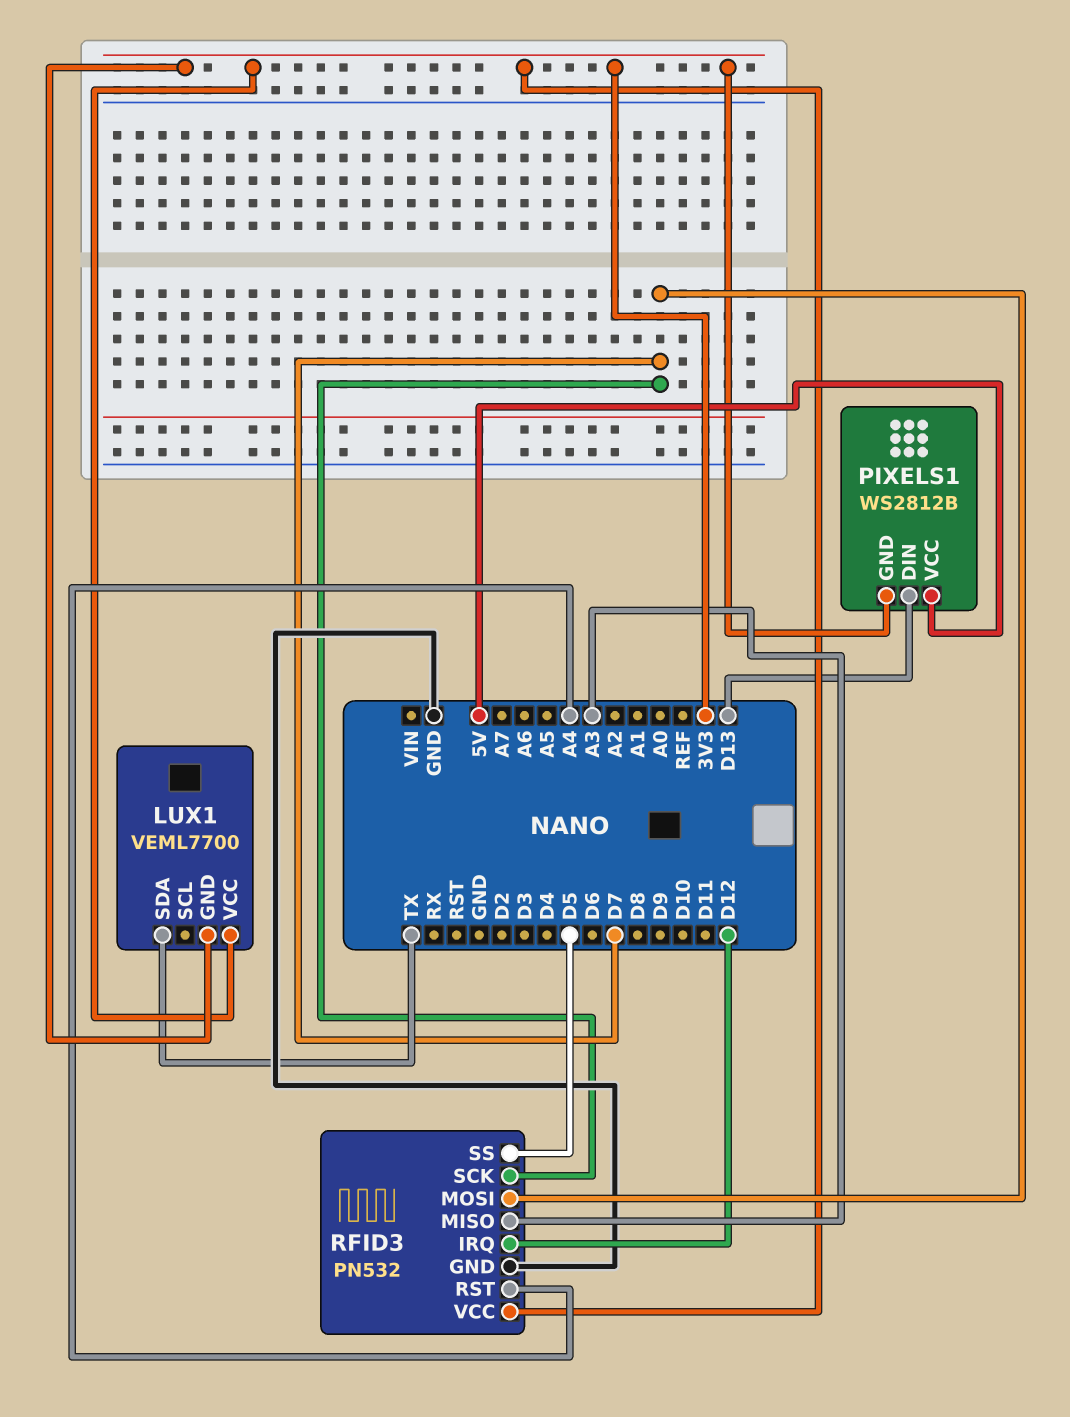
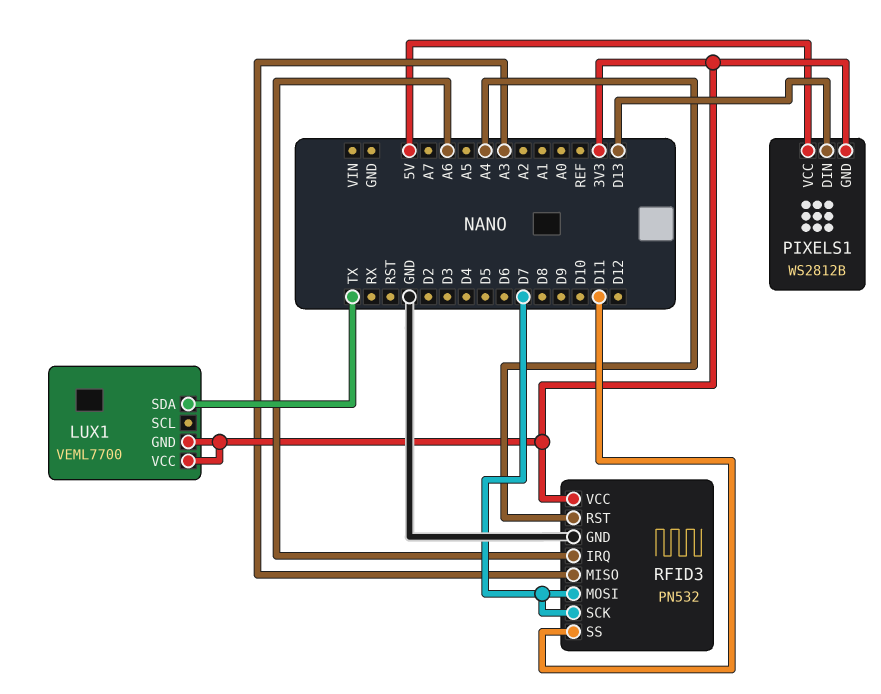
RFID3 pin IRQ: D12 -> A6
RFID3 pin SS: D5 -> D11

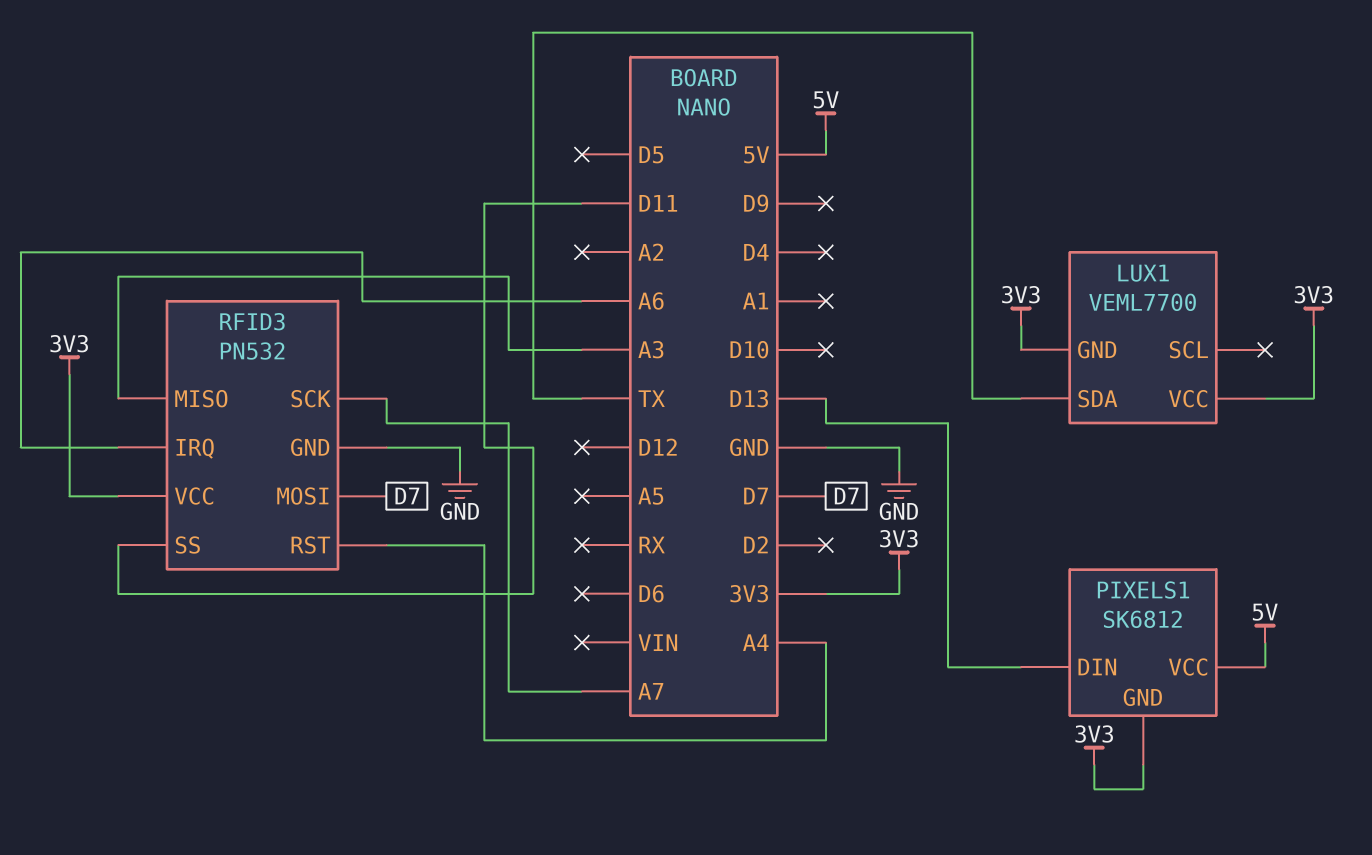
PIXELS1: WS2812B -> SK6812
RFID3 pin SCK: D7 -> A7

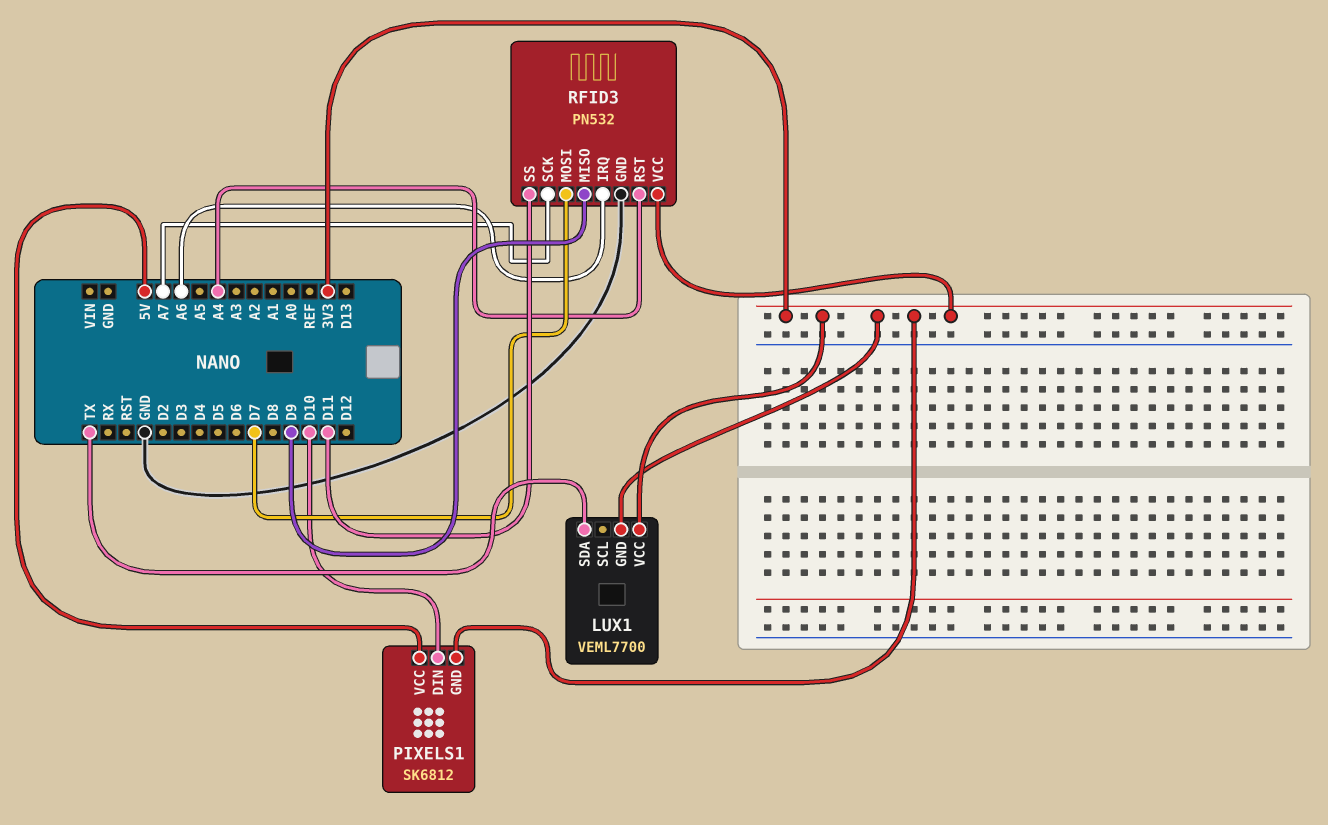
PIXELS1 pin DIN: D13 -> D10
RFID3 pin MISO: A3 -> D9

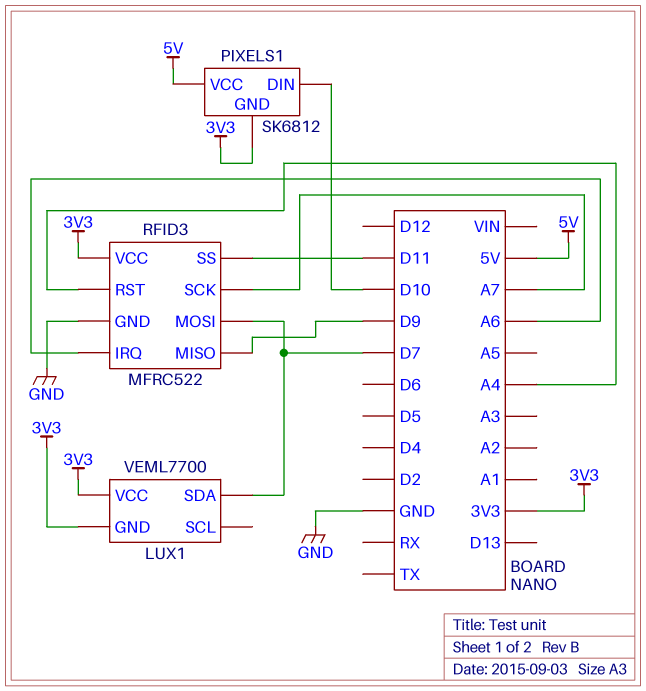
LUX1 pin SDA: TX -> D7
RFID3: PN532 -> MFRC522

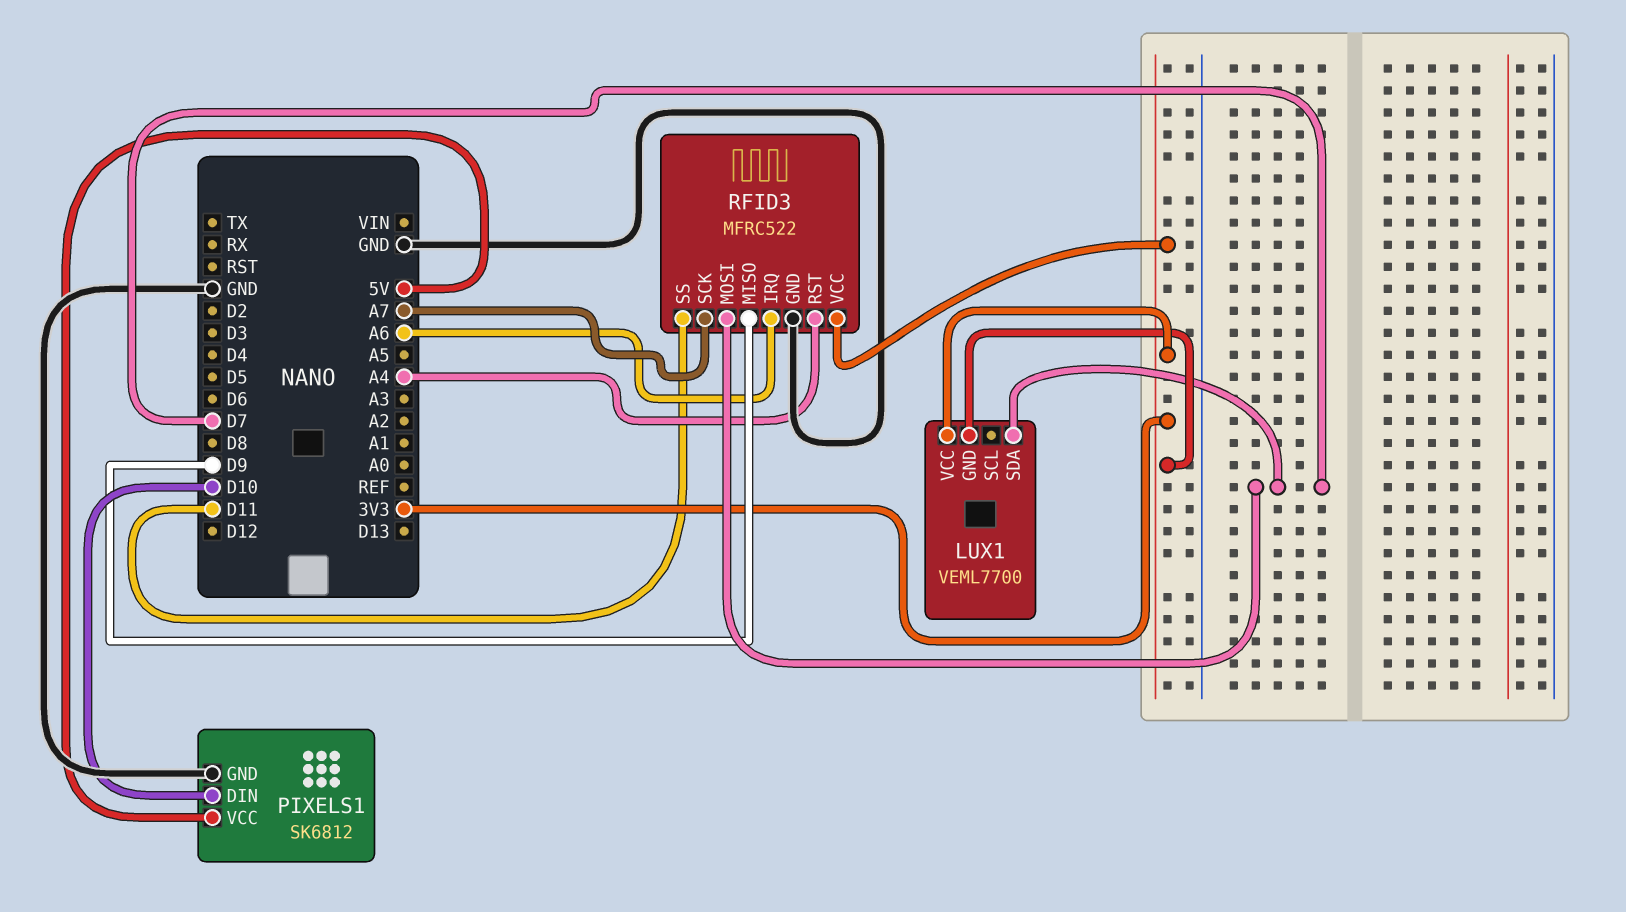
PIXELS1 pin GND: 3V3 -> GND

